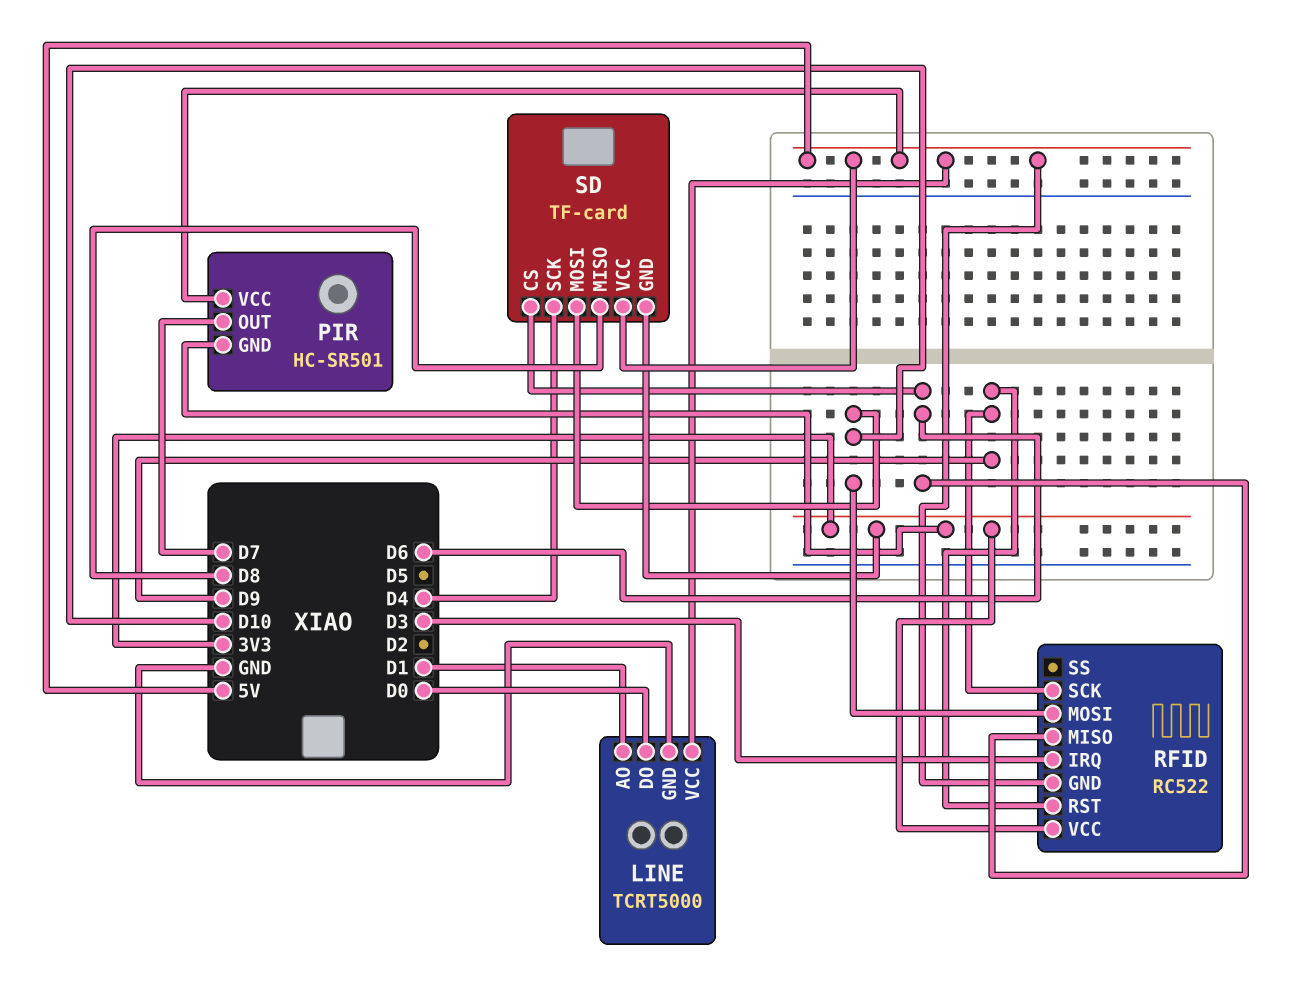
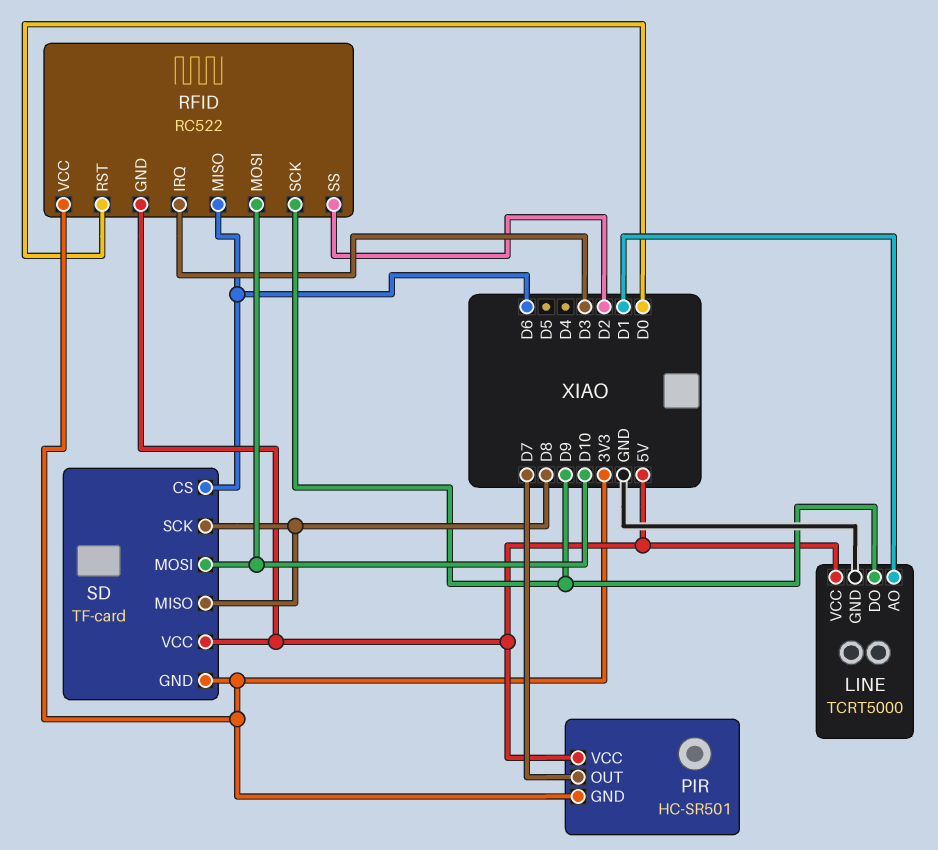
LINE pin DO: D0 -> D9
RFID pin RST: D9 -> D0
RFID pin SS: none -> D2
SD pin SCK: D4 -> D8

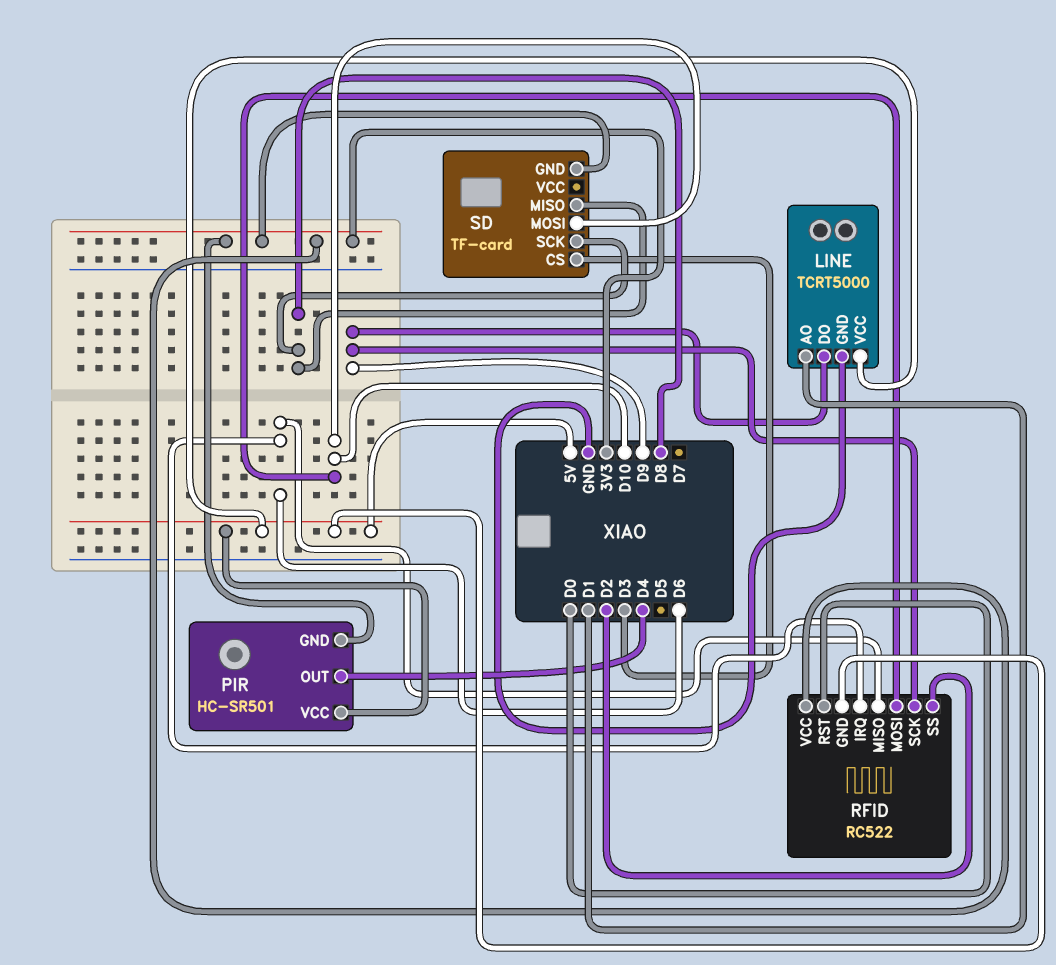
PIR pin OUT: D7 -> D4
RFID pin IRQ: D3 -> D6
SD pin CS: D6 -> D3
SD pin VCC: 5V -> none

